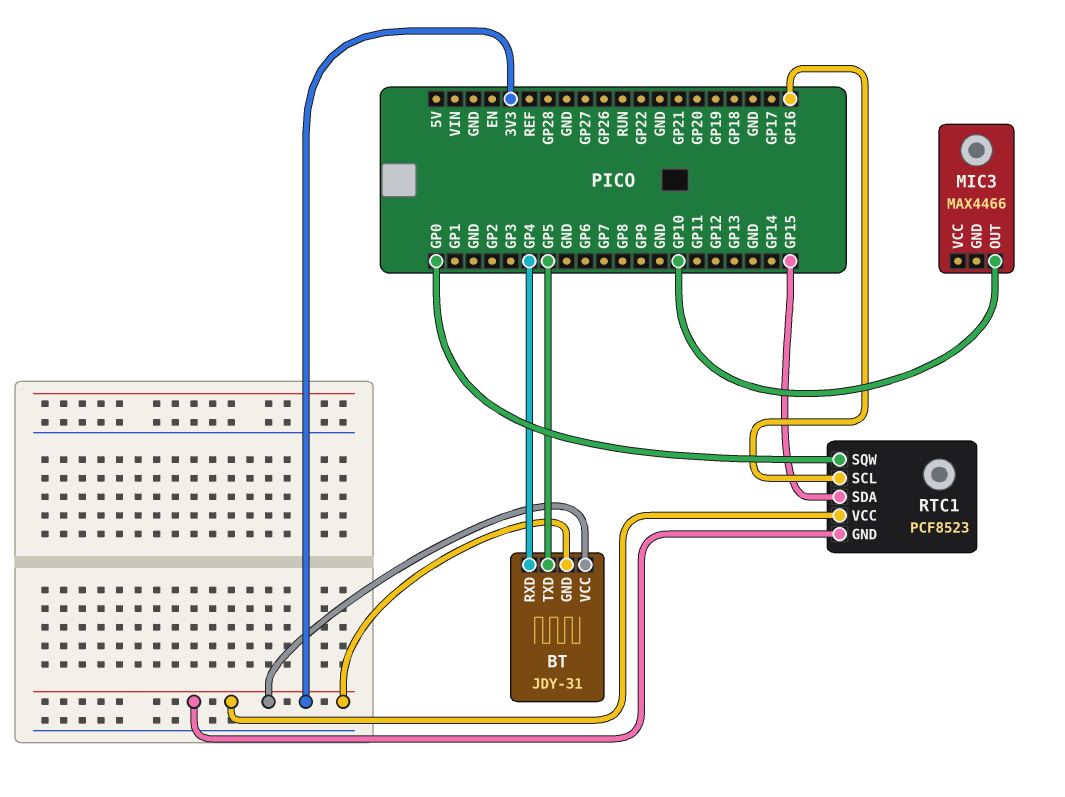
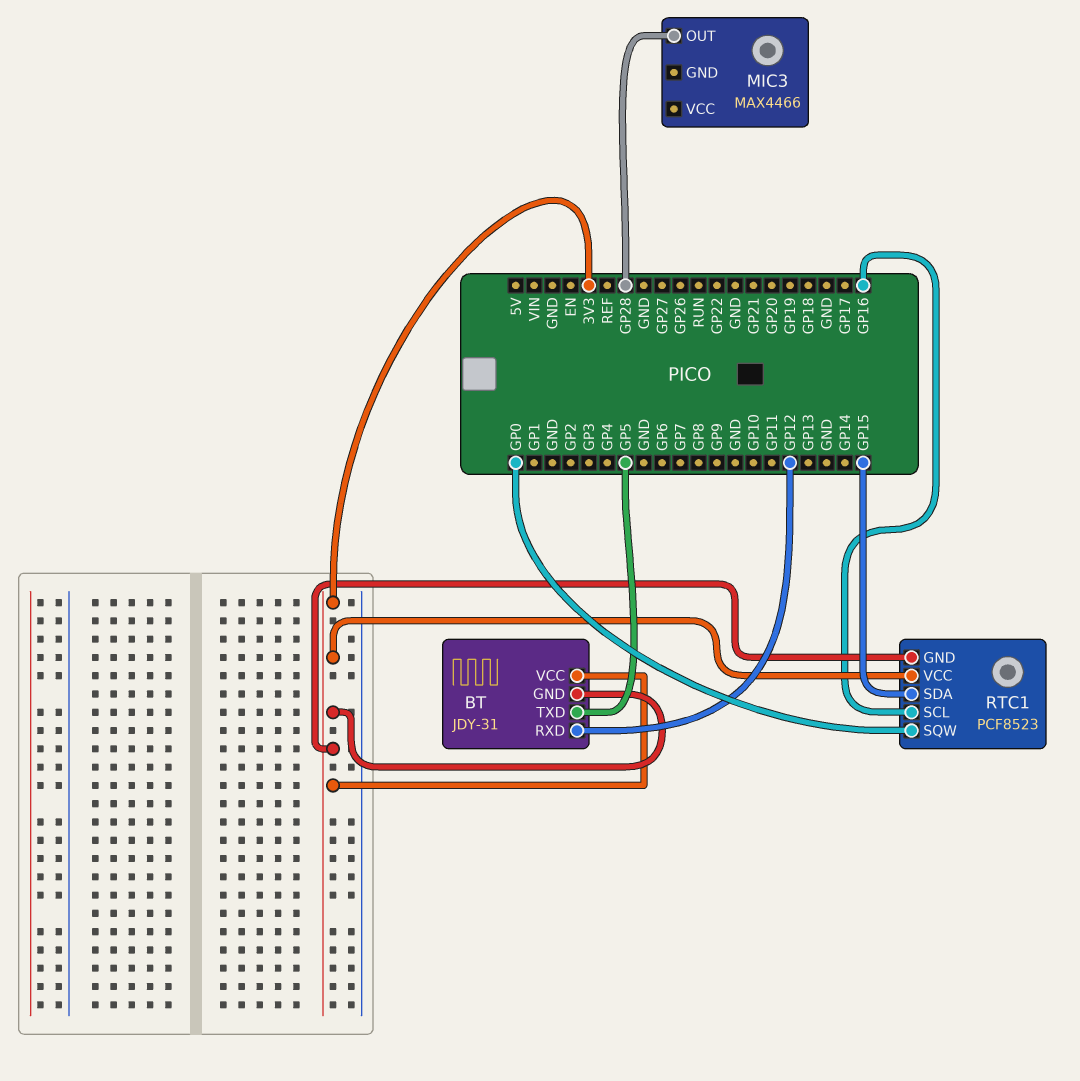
BT pin RXD: GP4 -> GP12
MIC3 pin OUT: GP10 -> GP28

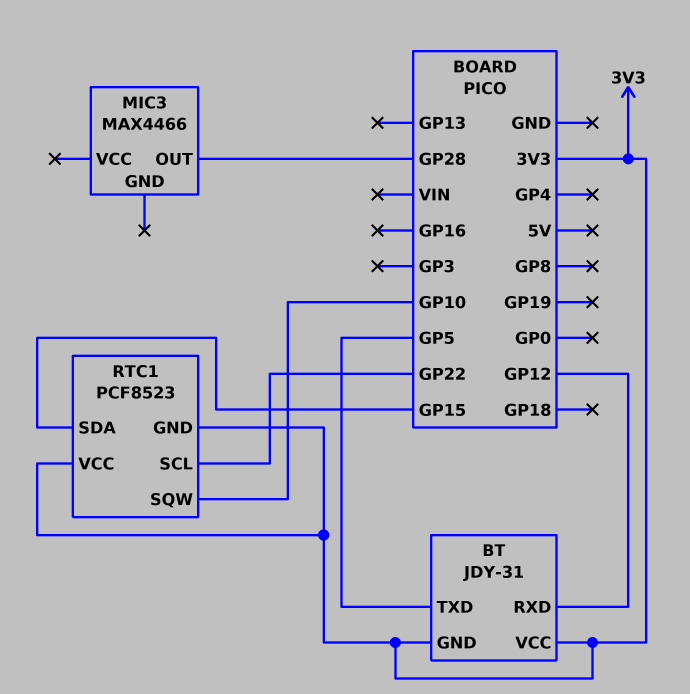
RTC1 pin SCL: GP16 -> GP22
RTC1 pin SQW: GP0 -> GP10

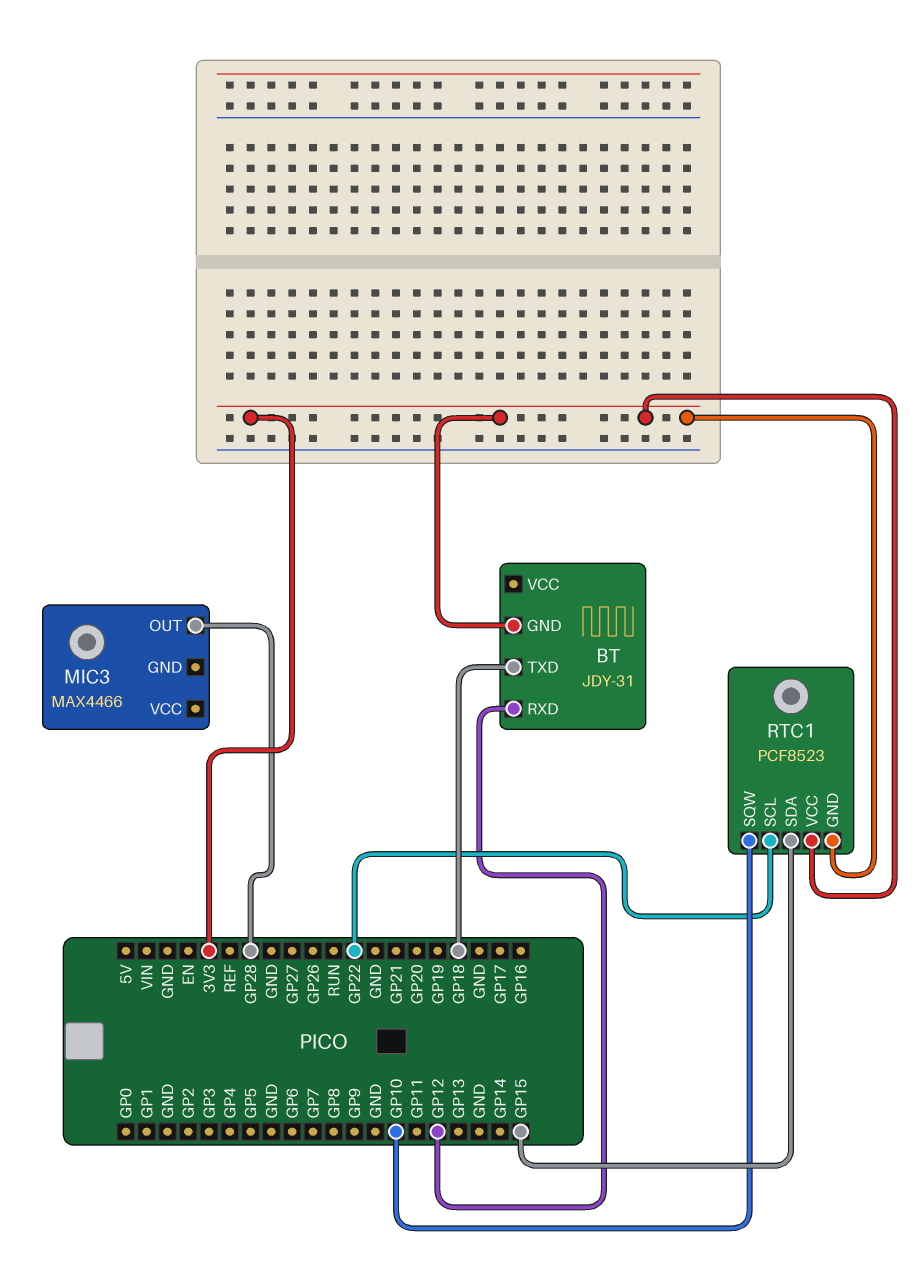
BT pin TXD: GP5 -> GP18
BT pin VCC: 3V3 -> none

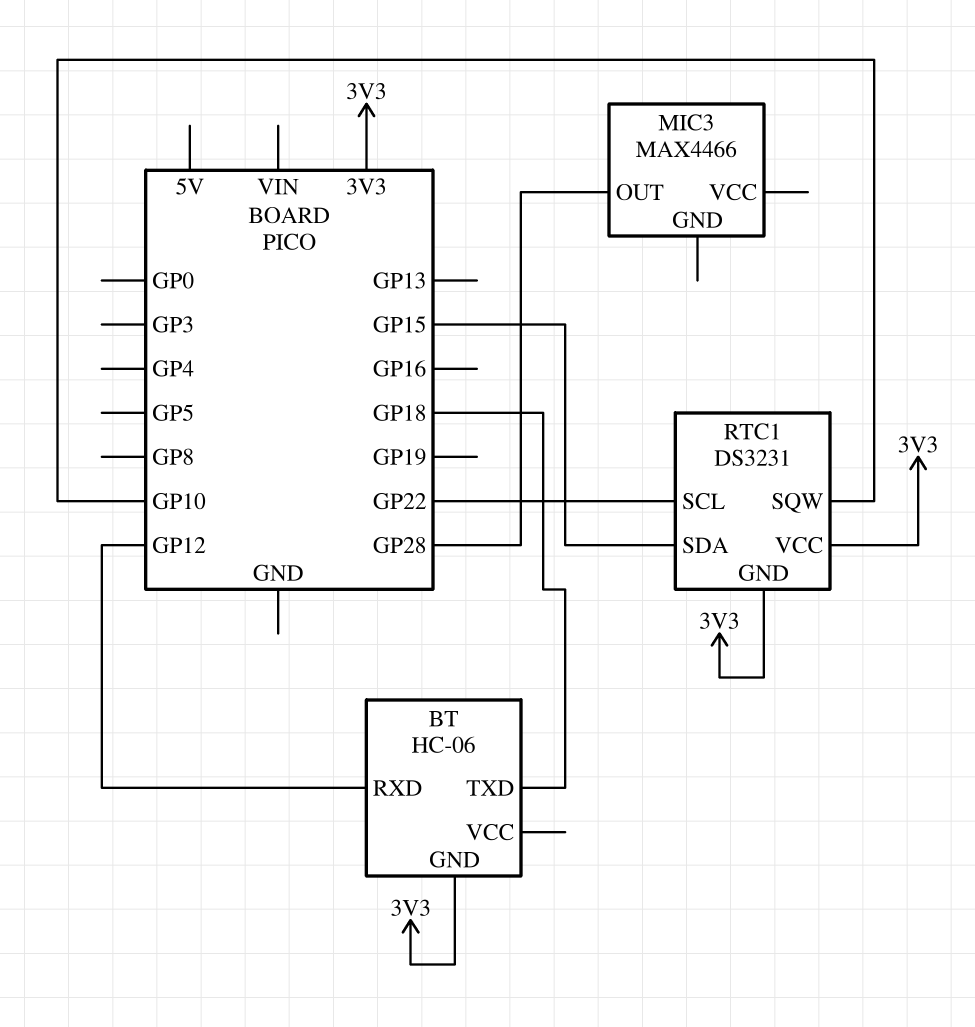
BT: JDY-31 -> HC-06
RTC1: PCF8523 -> DS3231

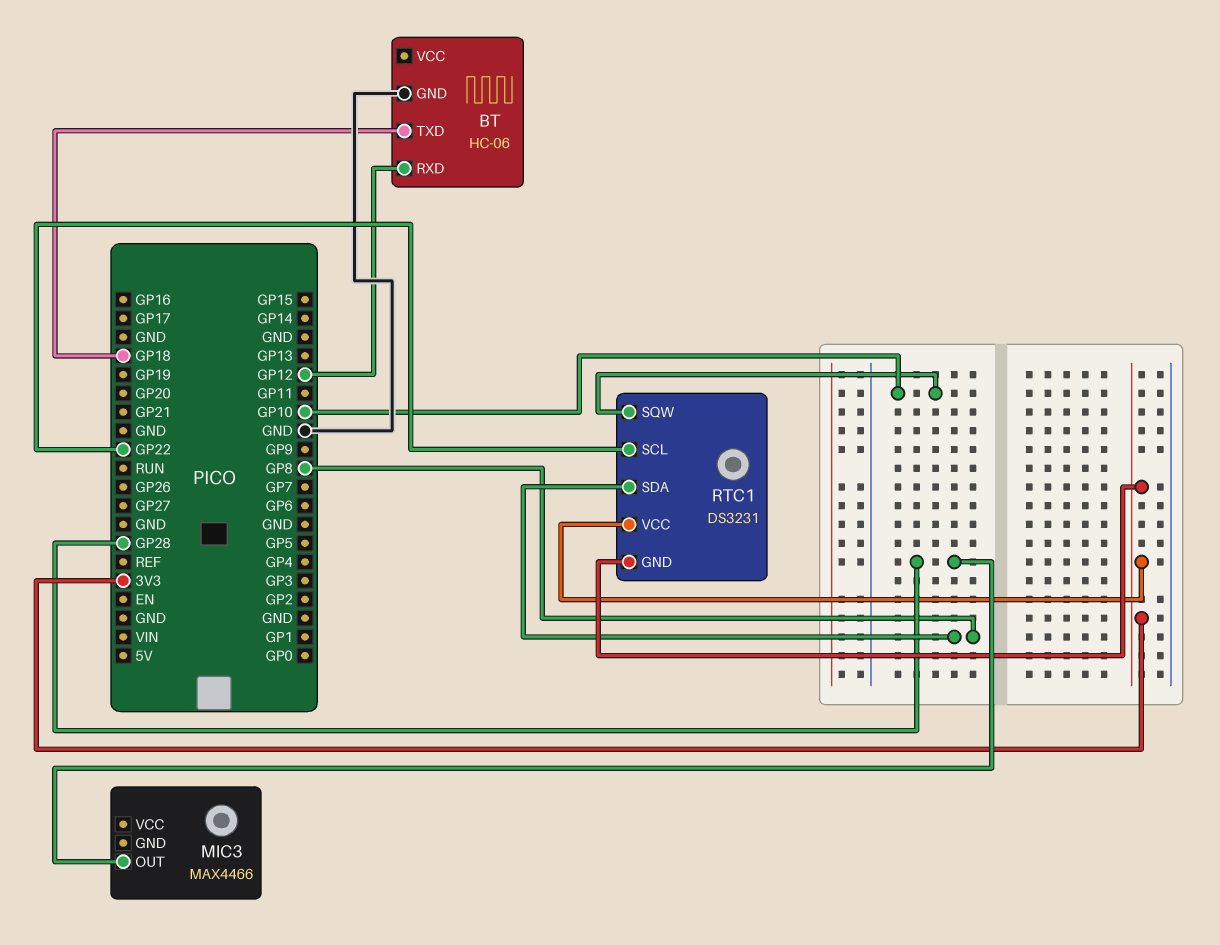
BT pin GND: 3V3 -> GND
RTC1 pin SDA: GP15 -> GP8

